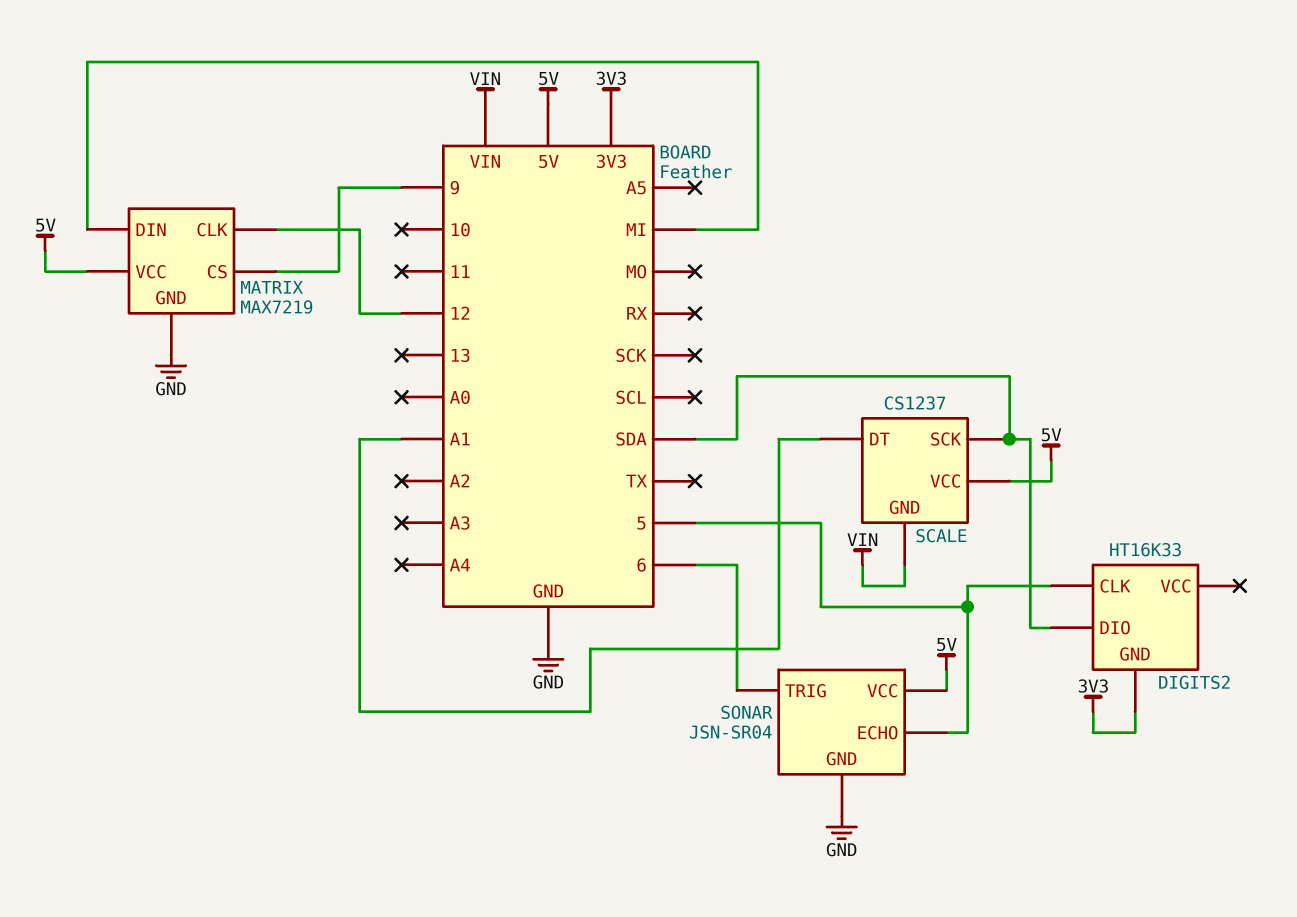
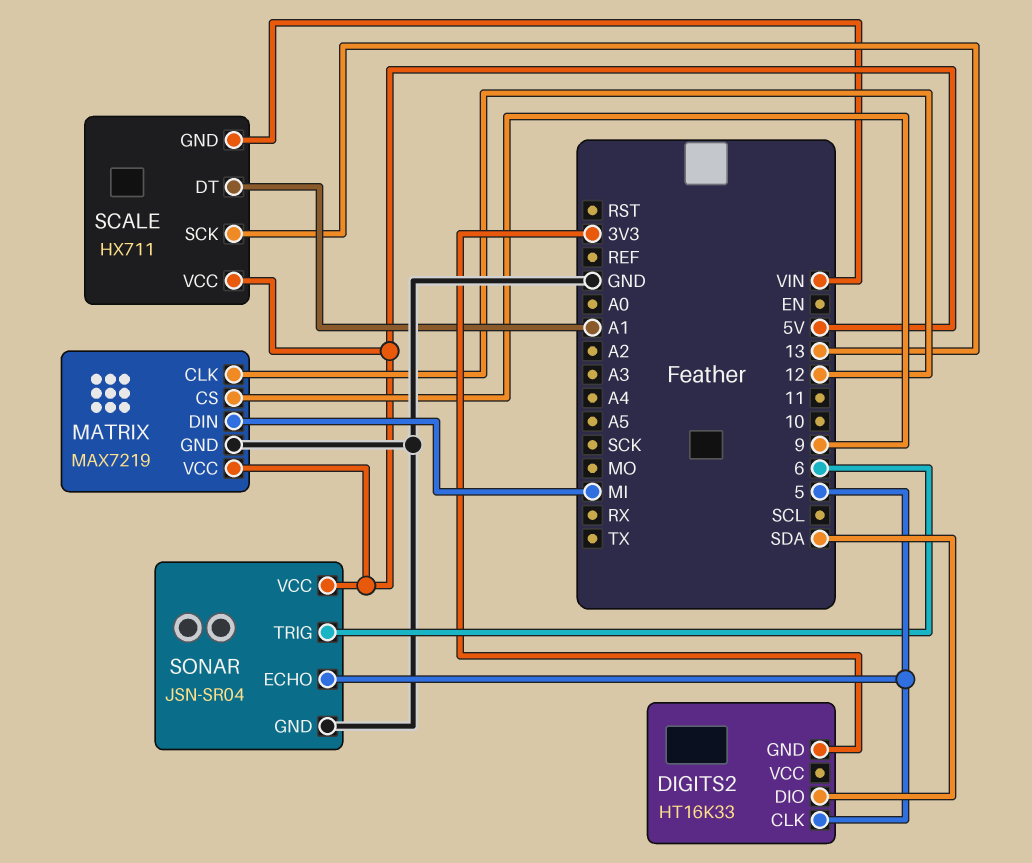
SCALE: CS1237 -> HX711
SCALE pin SCK: SDA -> 13

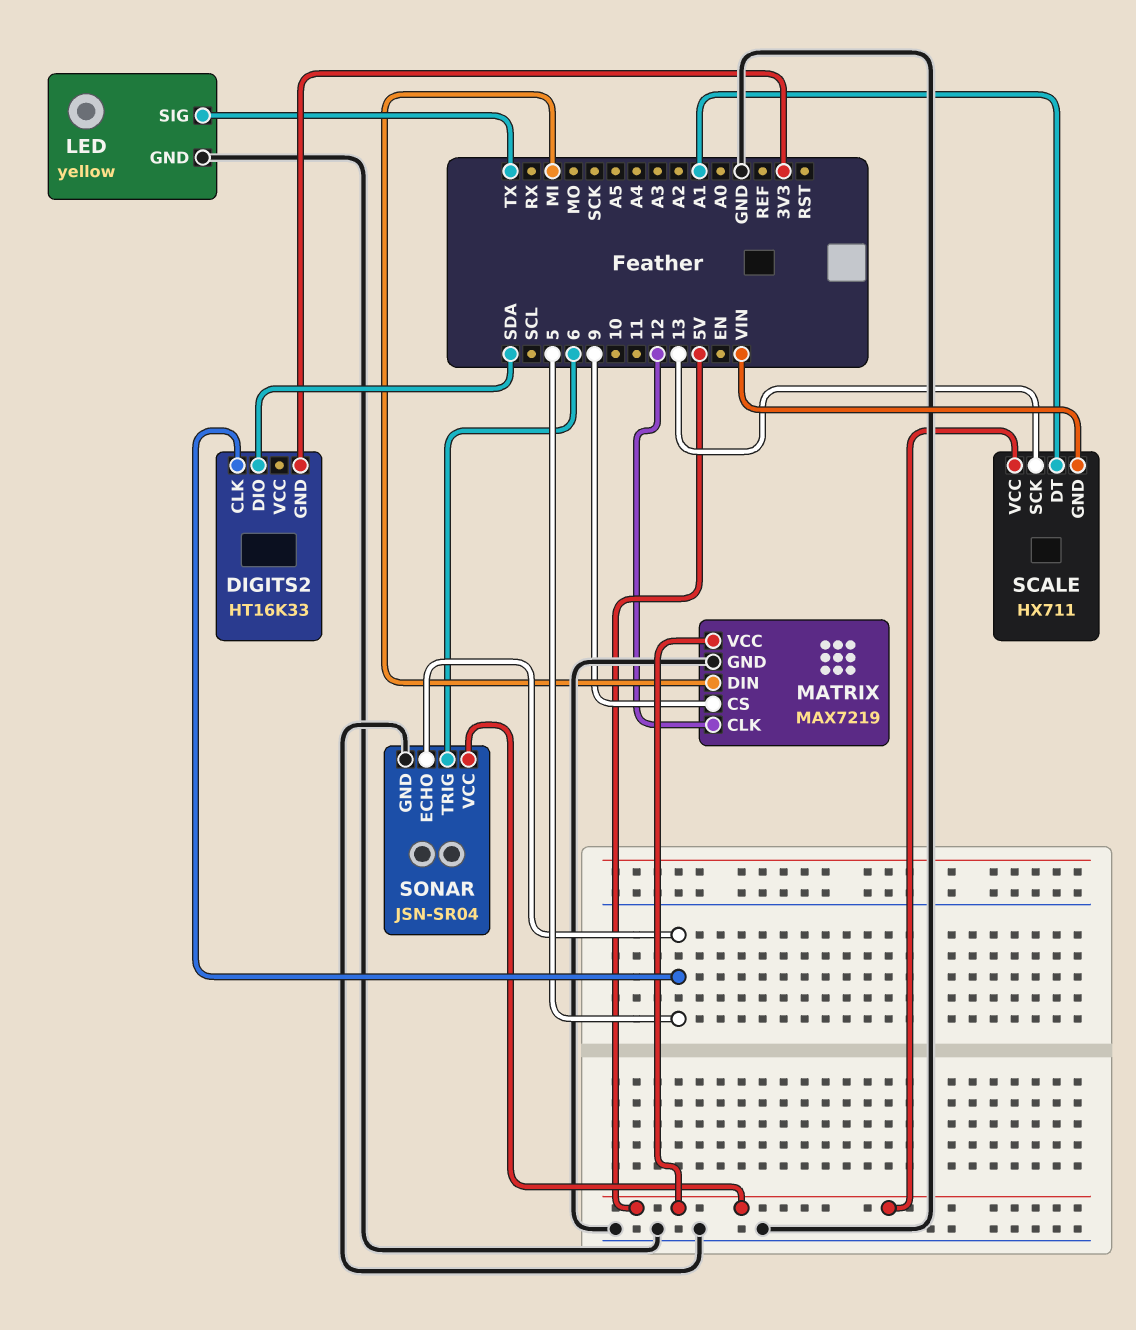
LED: none -> yellow
LED pin GND: none -> GND
LED pin SIG: none -> TX

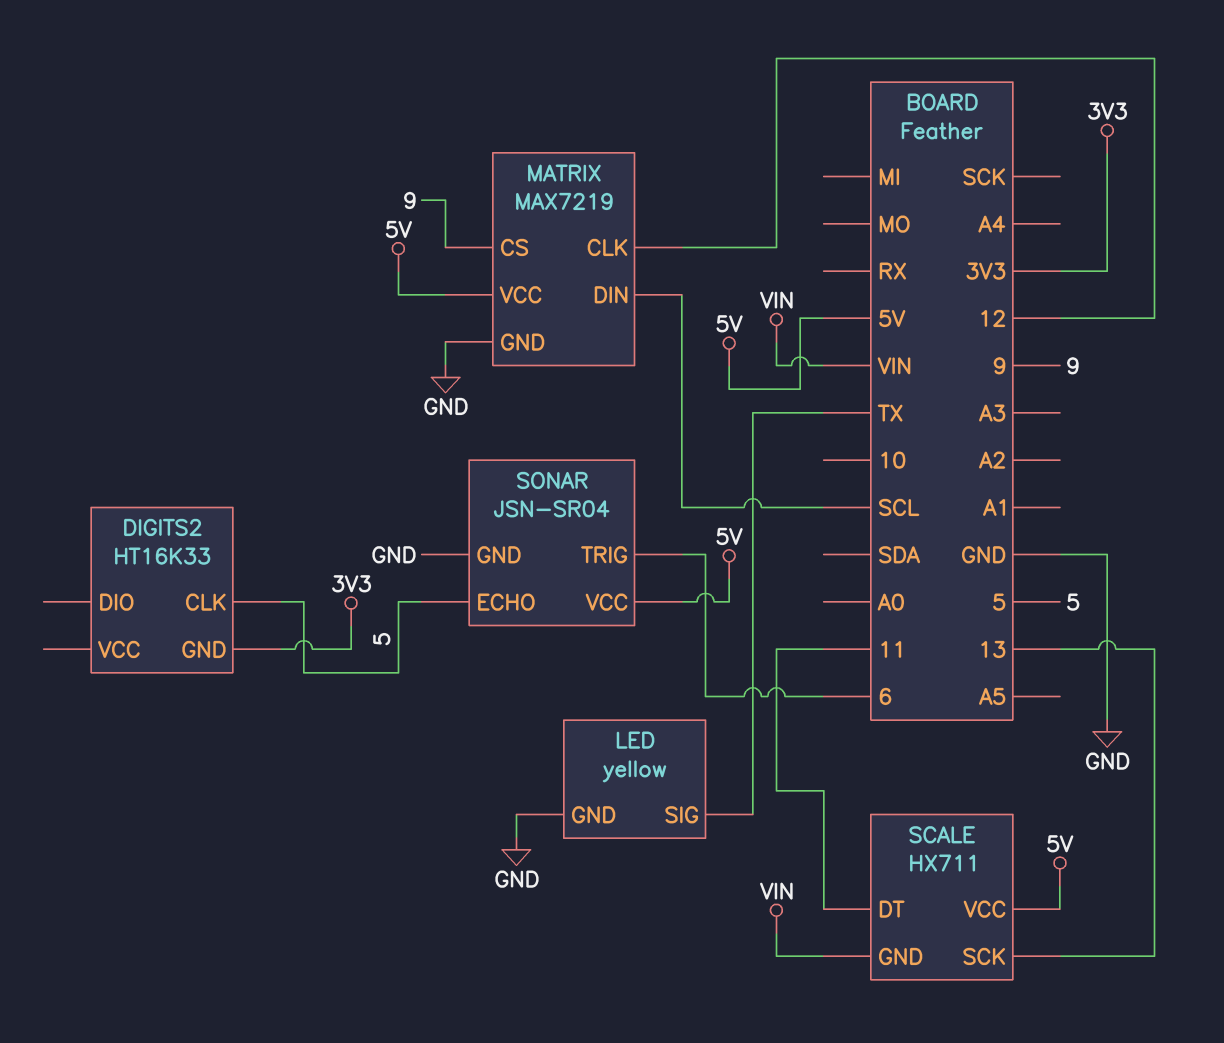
DIGITS2 pin DIO: SDA -> none
MATRIX pin DIN: MI -> SCL
SCALE pin DT: A1 -> 11

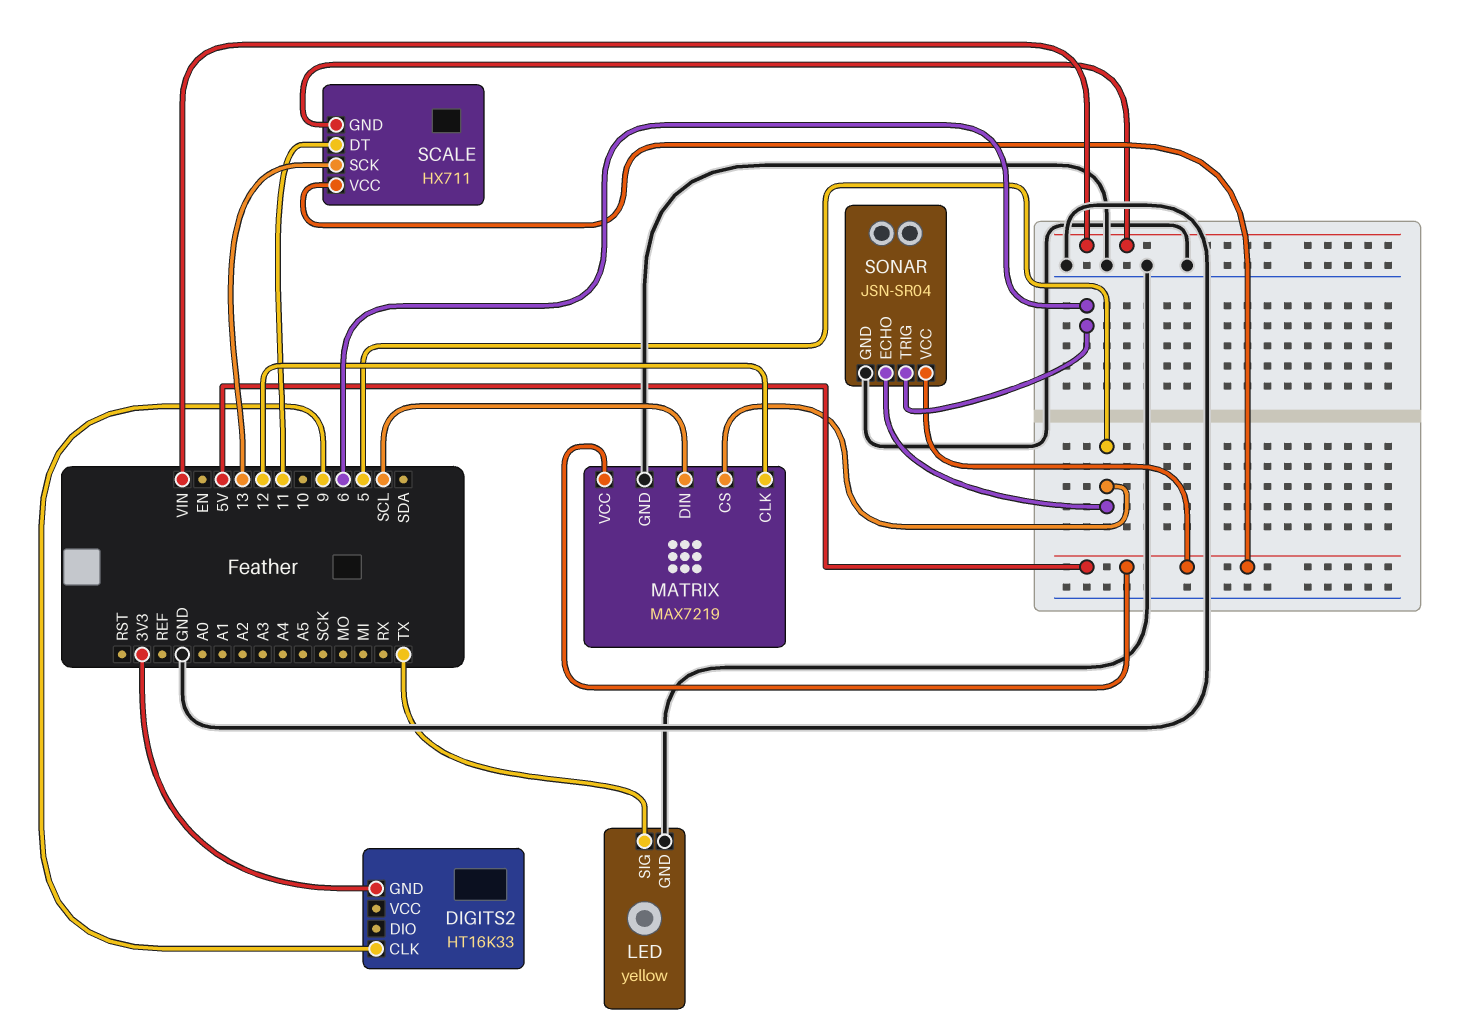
DIGITS2 pin CLK: 5 -> 9
MATRIX pin CS: 9 -> 5

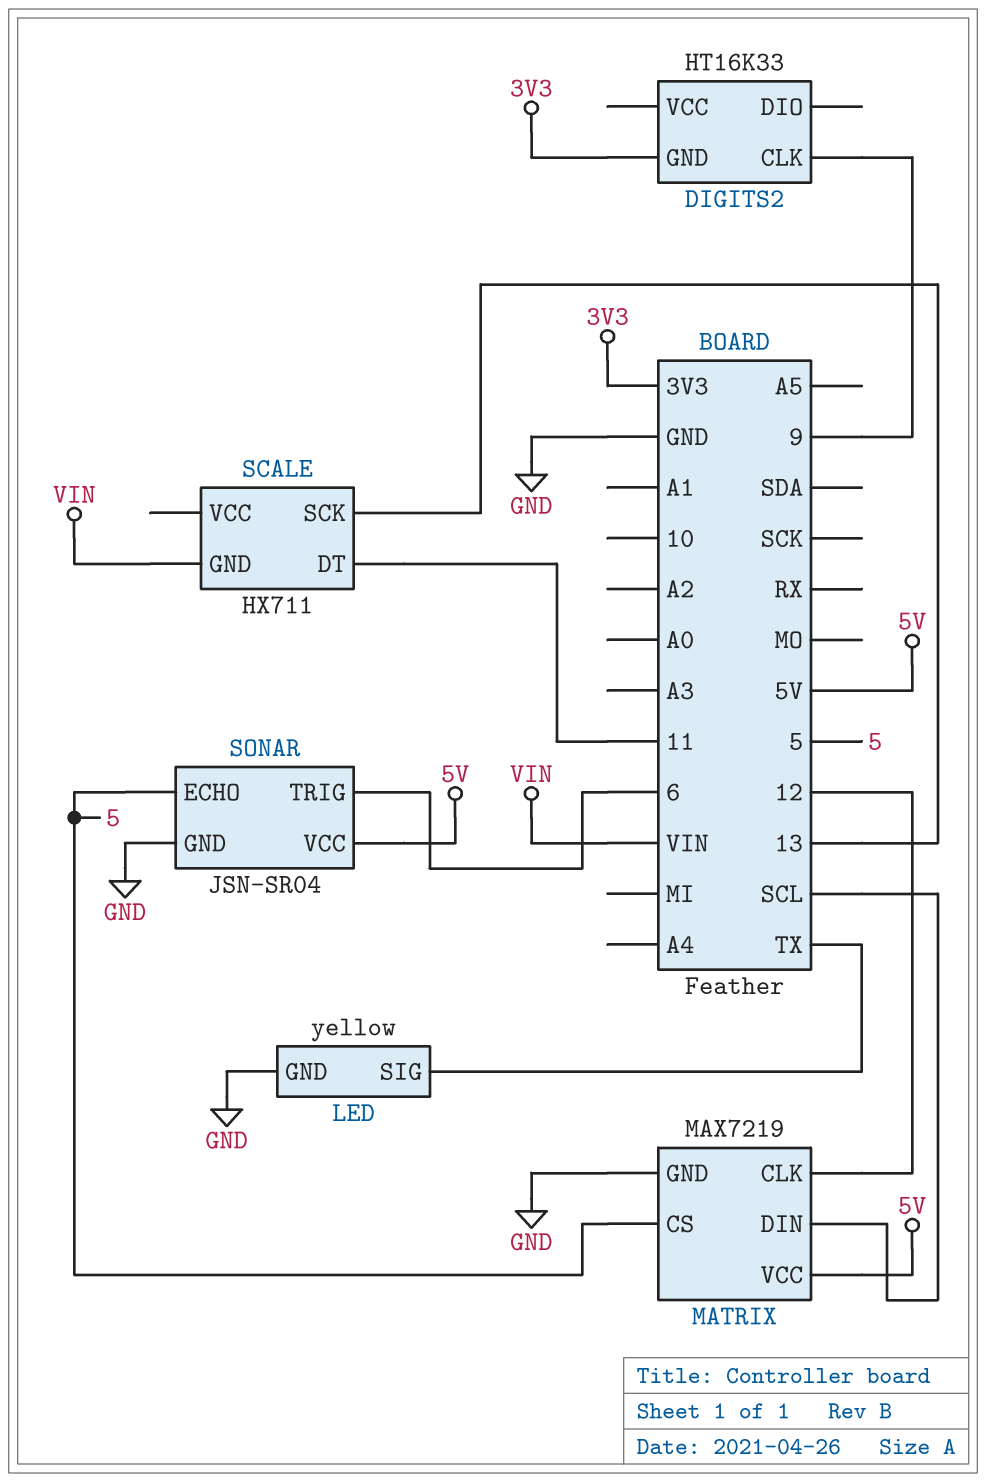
SCALE pin VCC: 5V -> none

